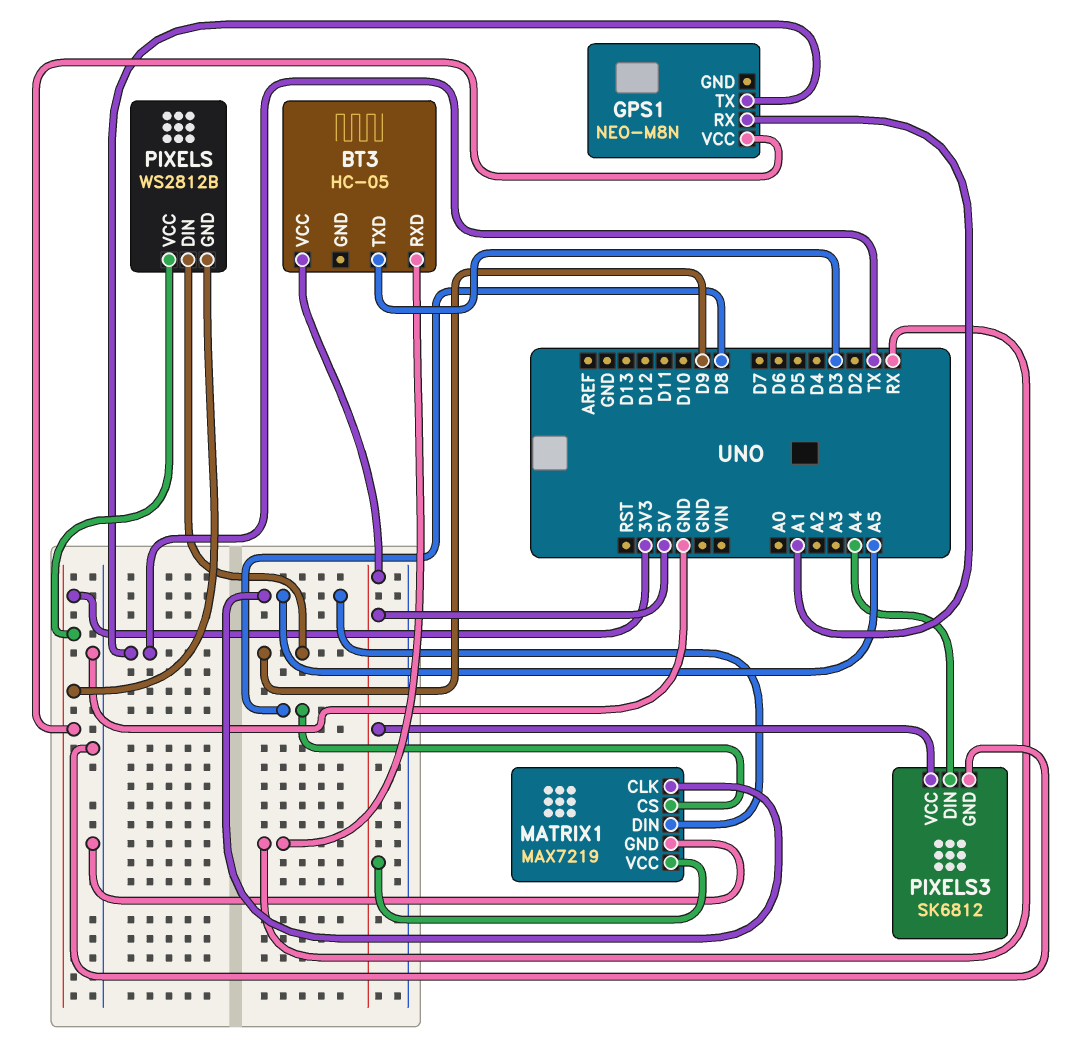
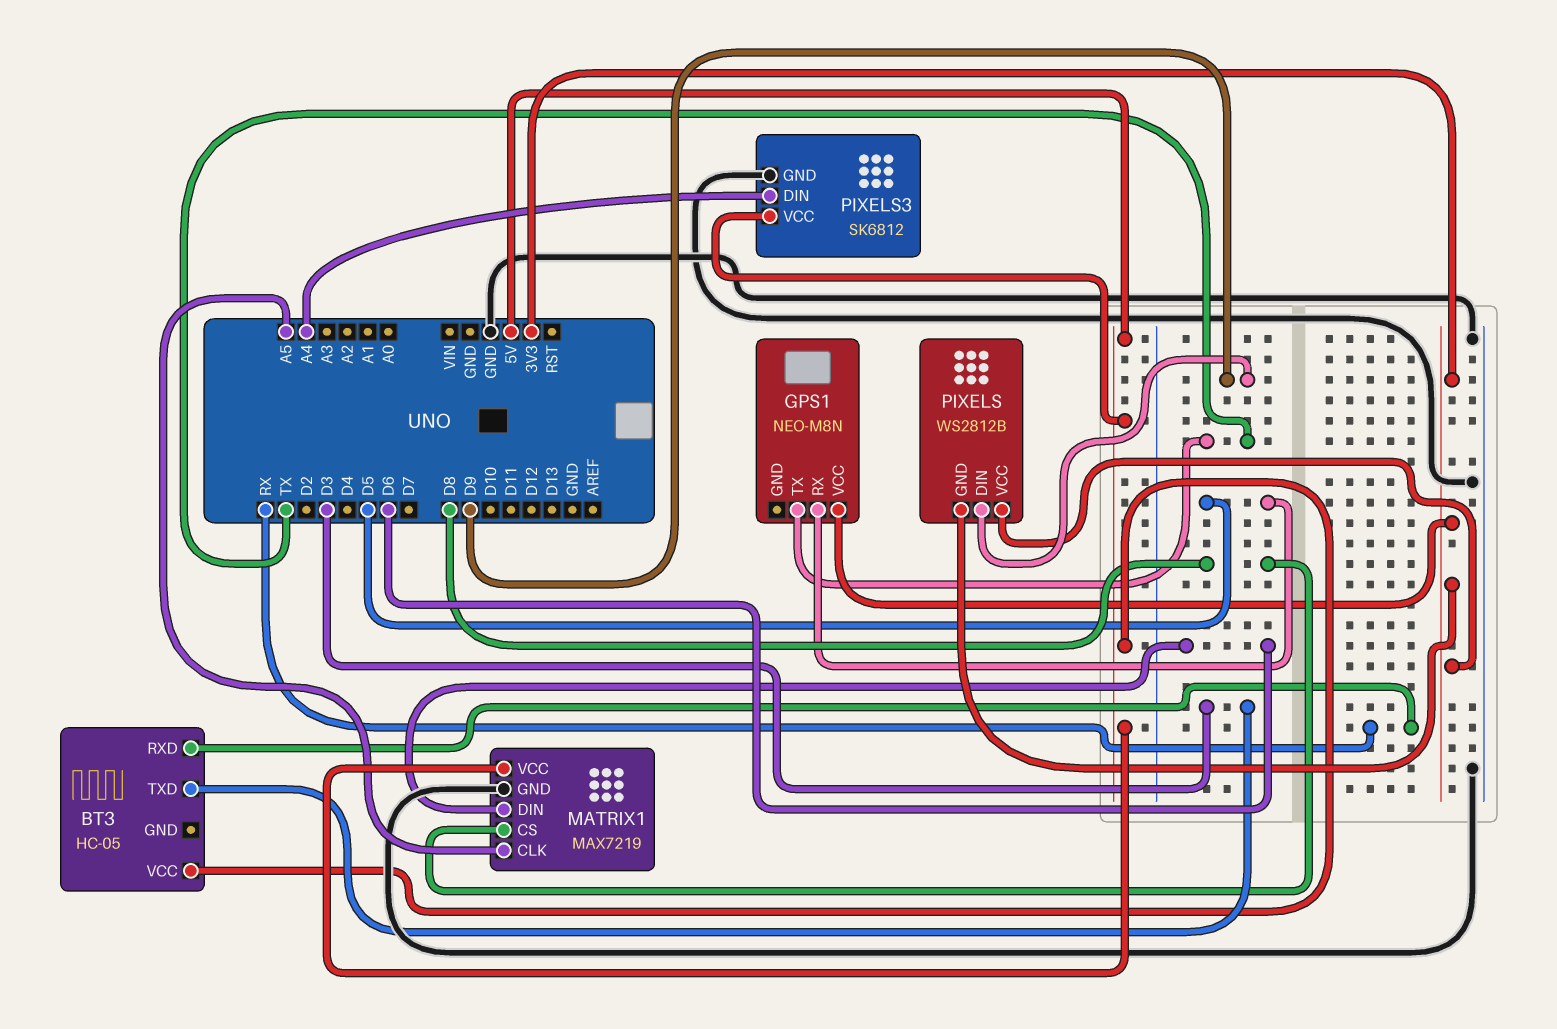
GPS1 pin RX: A1 -> D5
MATRIX1 pin DIN: A5 -> D6

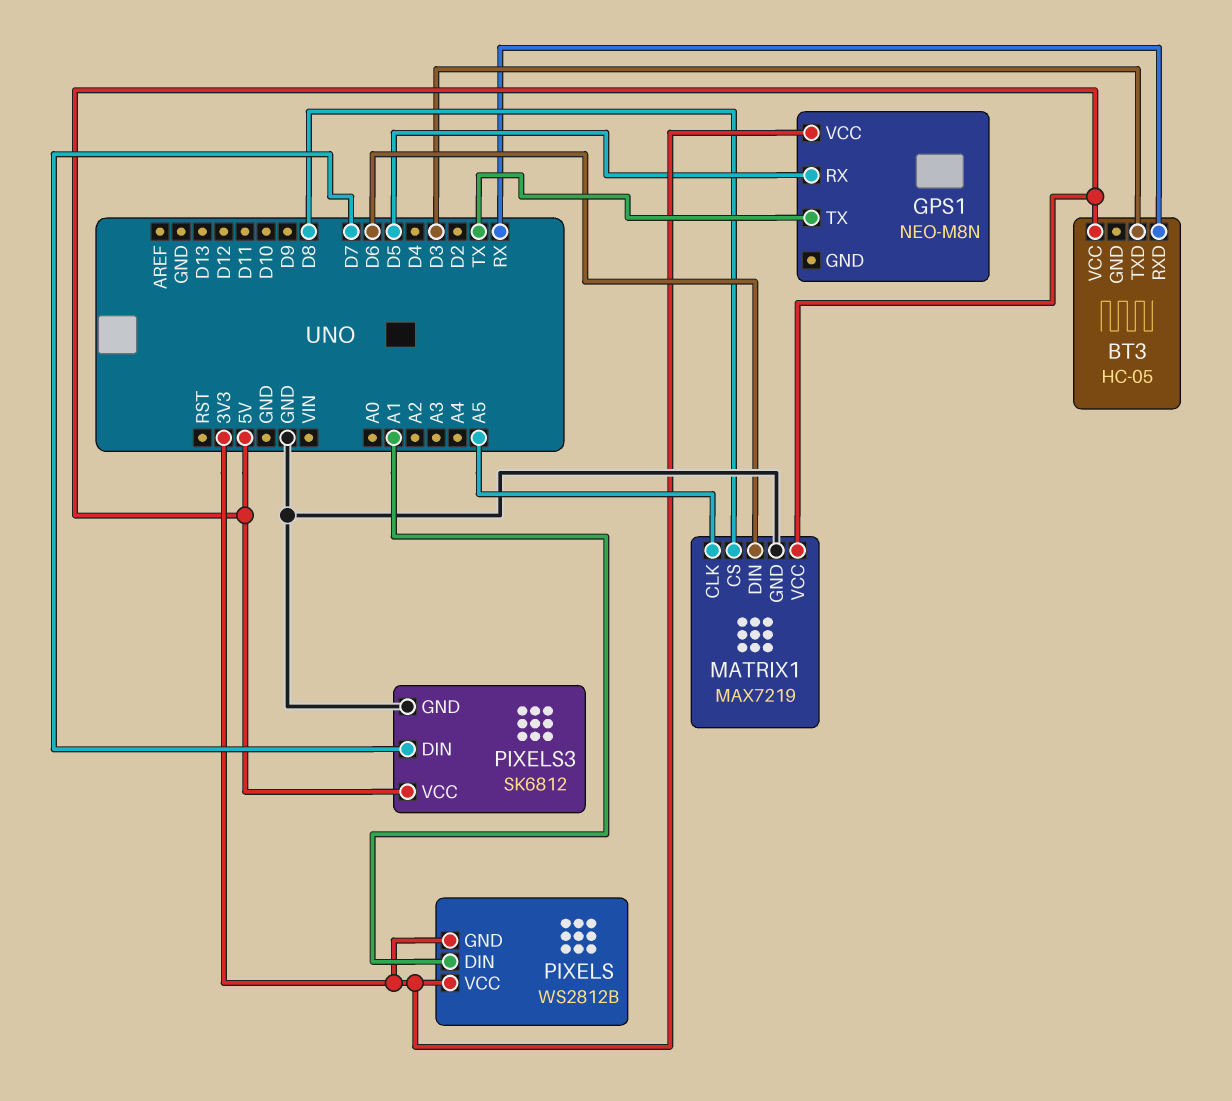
PIXELS pin DIN: D9 -> A1
PIXELS3 pin DIN: A4 -> D7

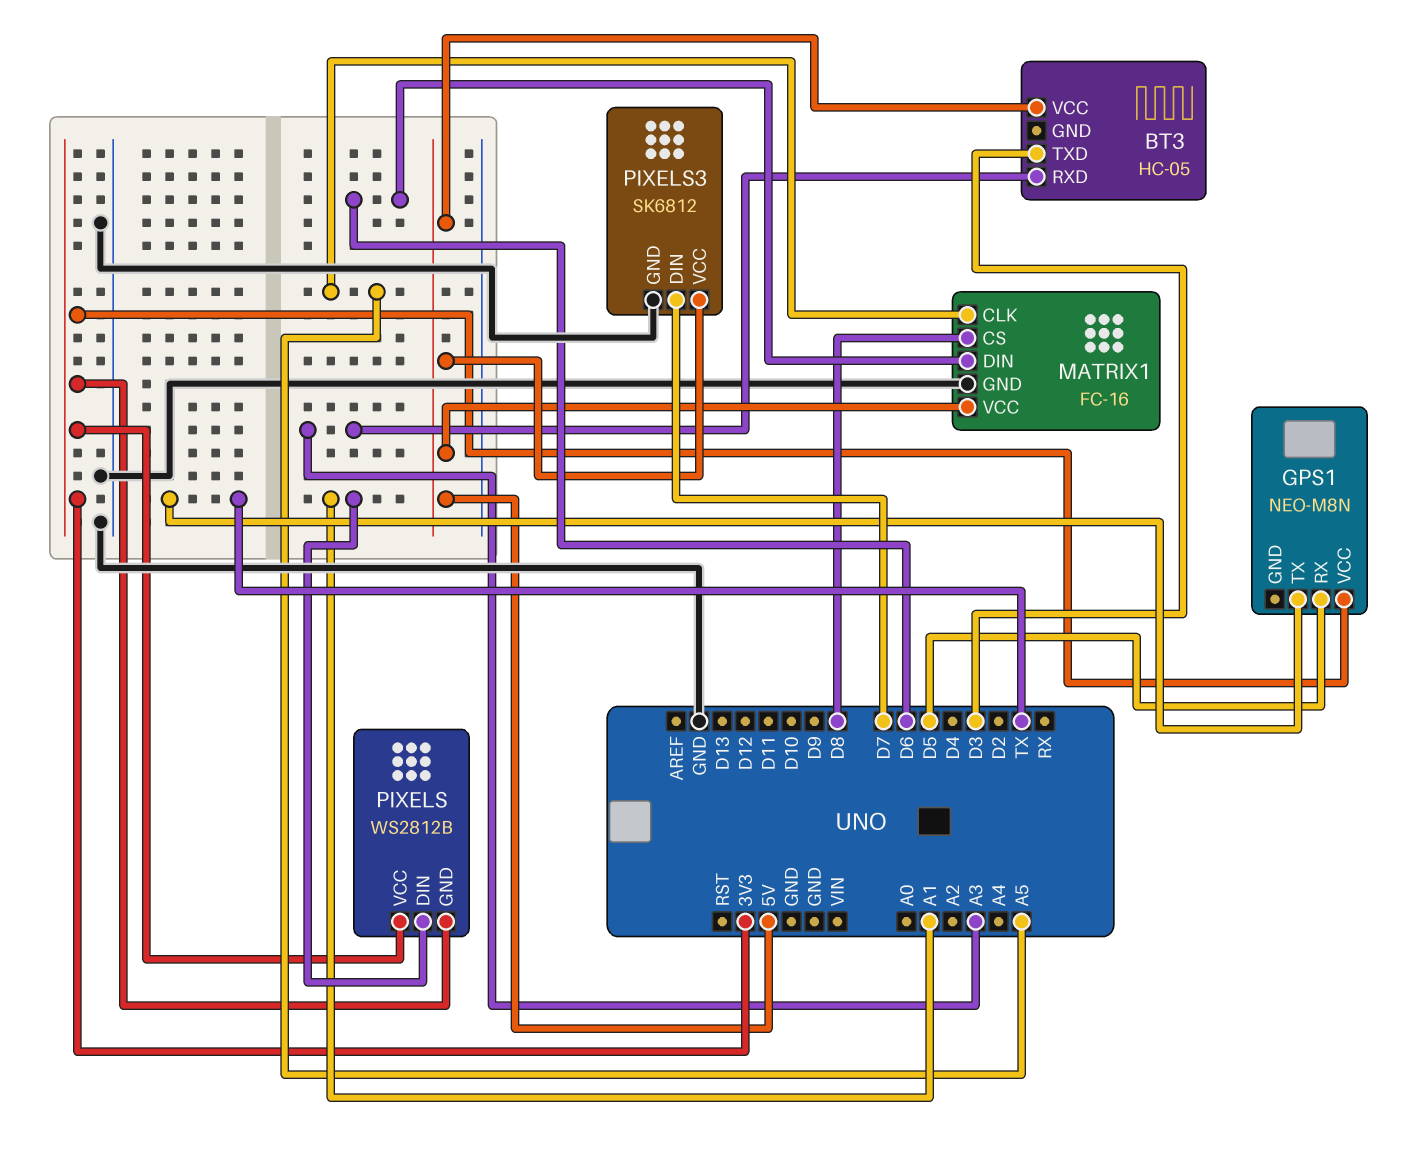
BT3 pin RXD: RX -> A3
MATRIX1: MAX7219 -> FC-16

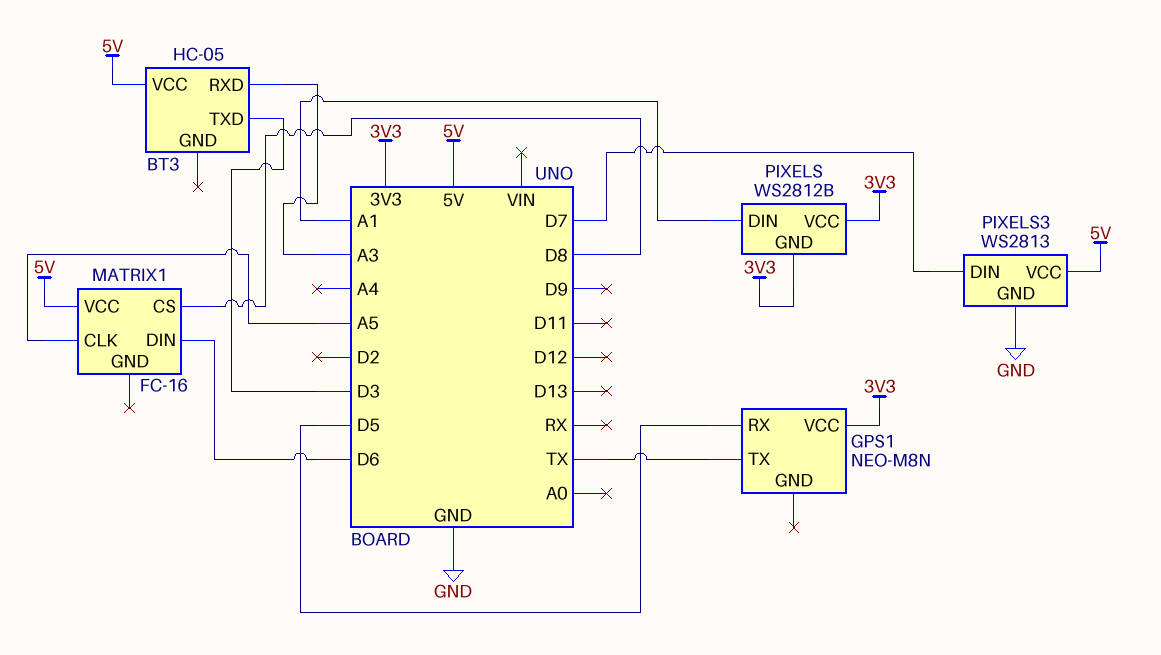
MATRIX1 pin GND: GND -> none
PIXELS3: SK6812 -> WS2813

